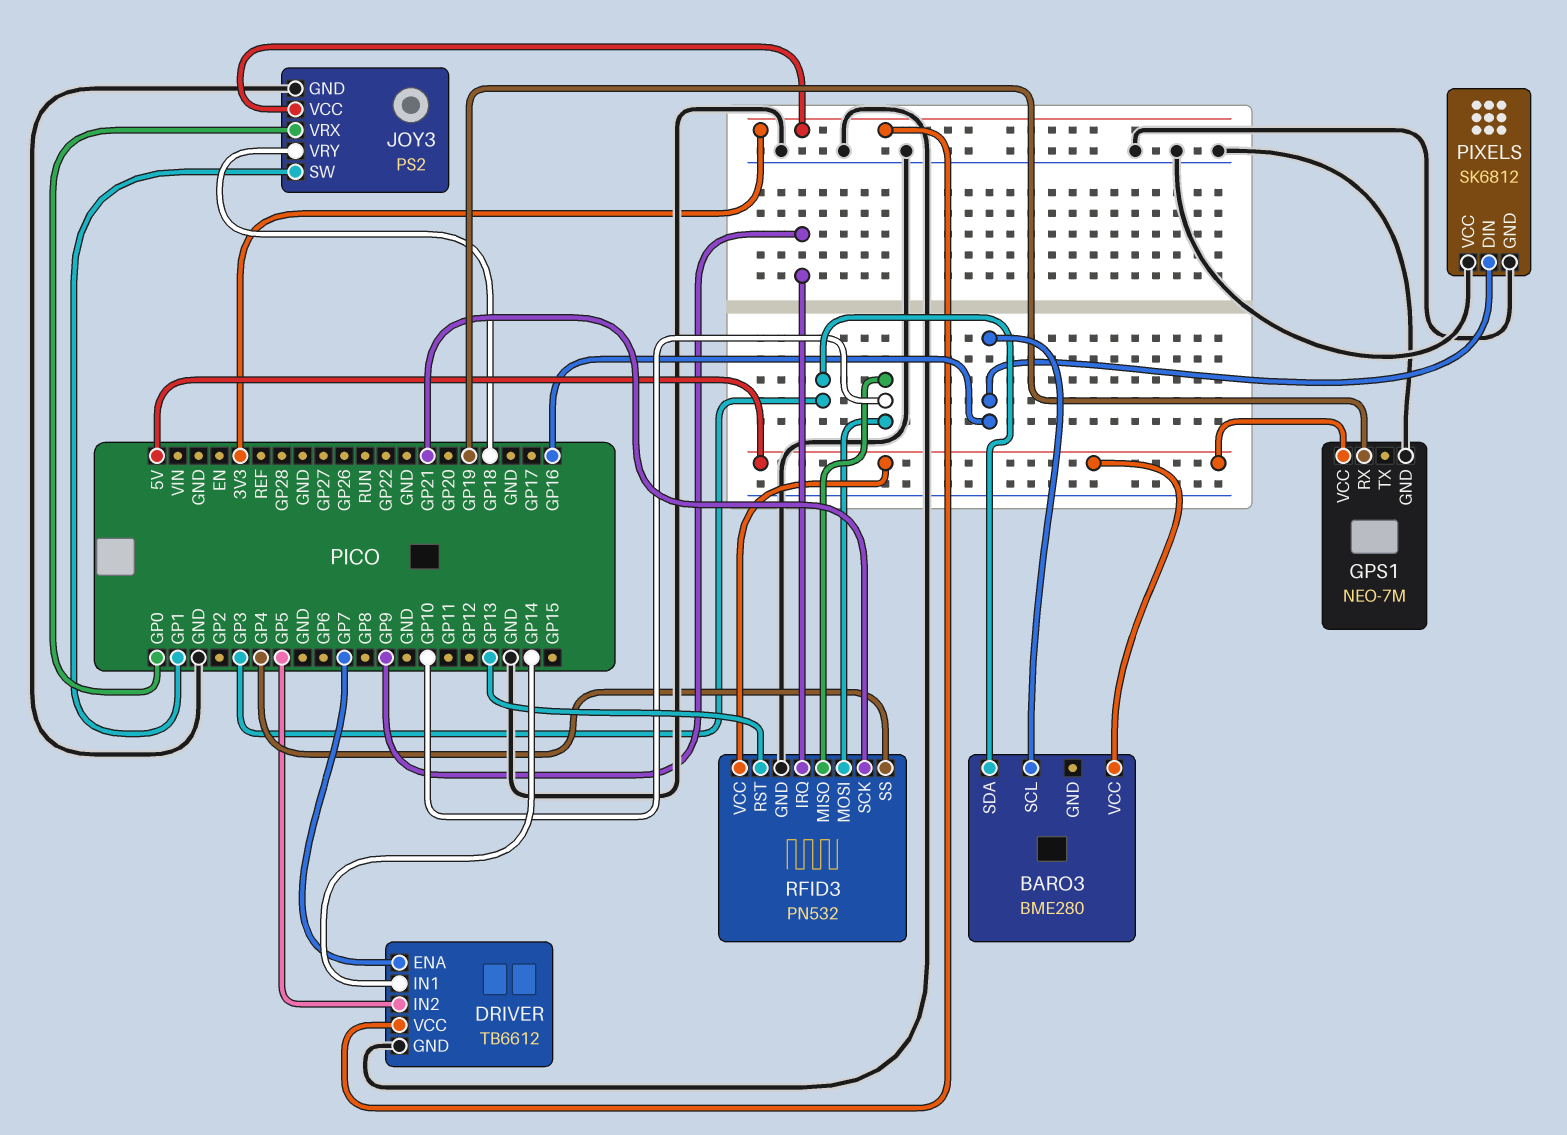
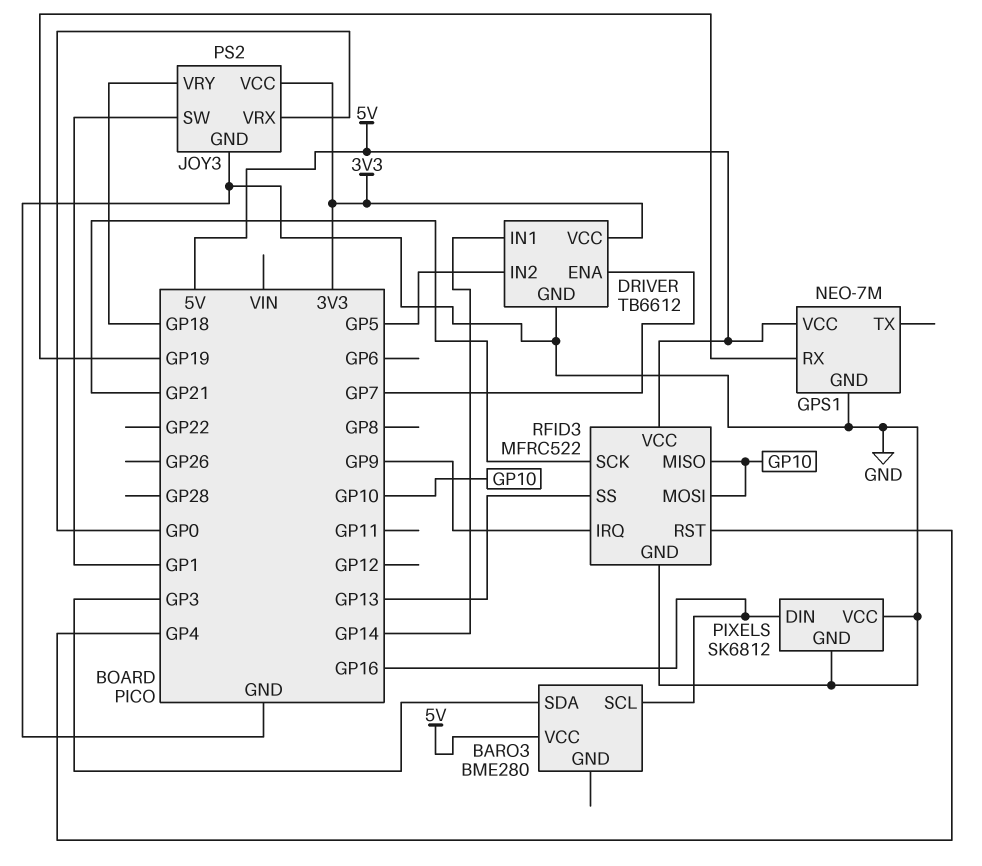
RFID3: PN532 -> MFRC522
RFID3 pin RST: GP13 -> GP4
RFID3 pin SS: GP4 -> GP13

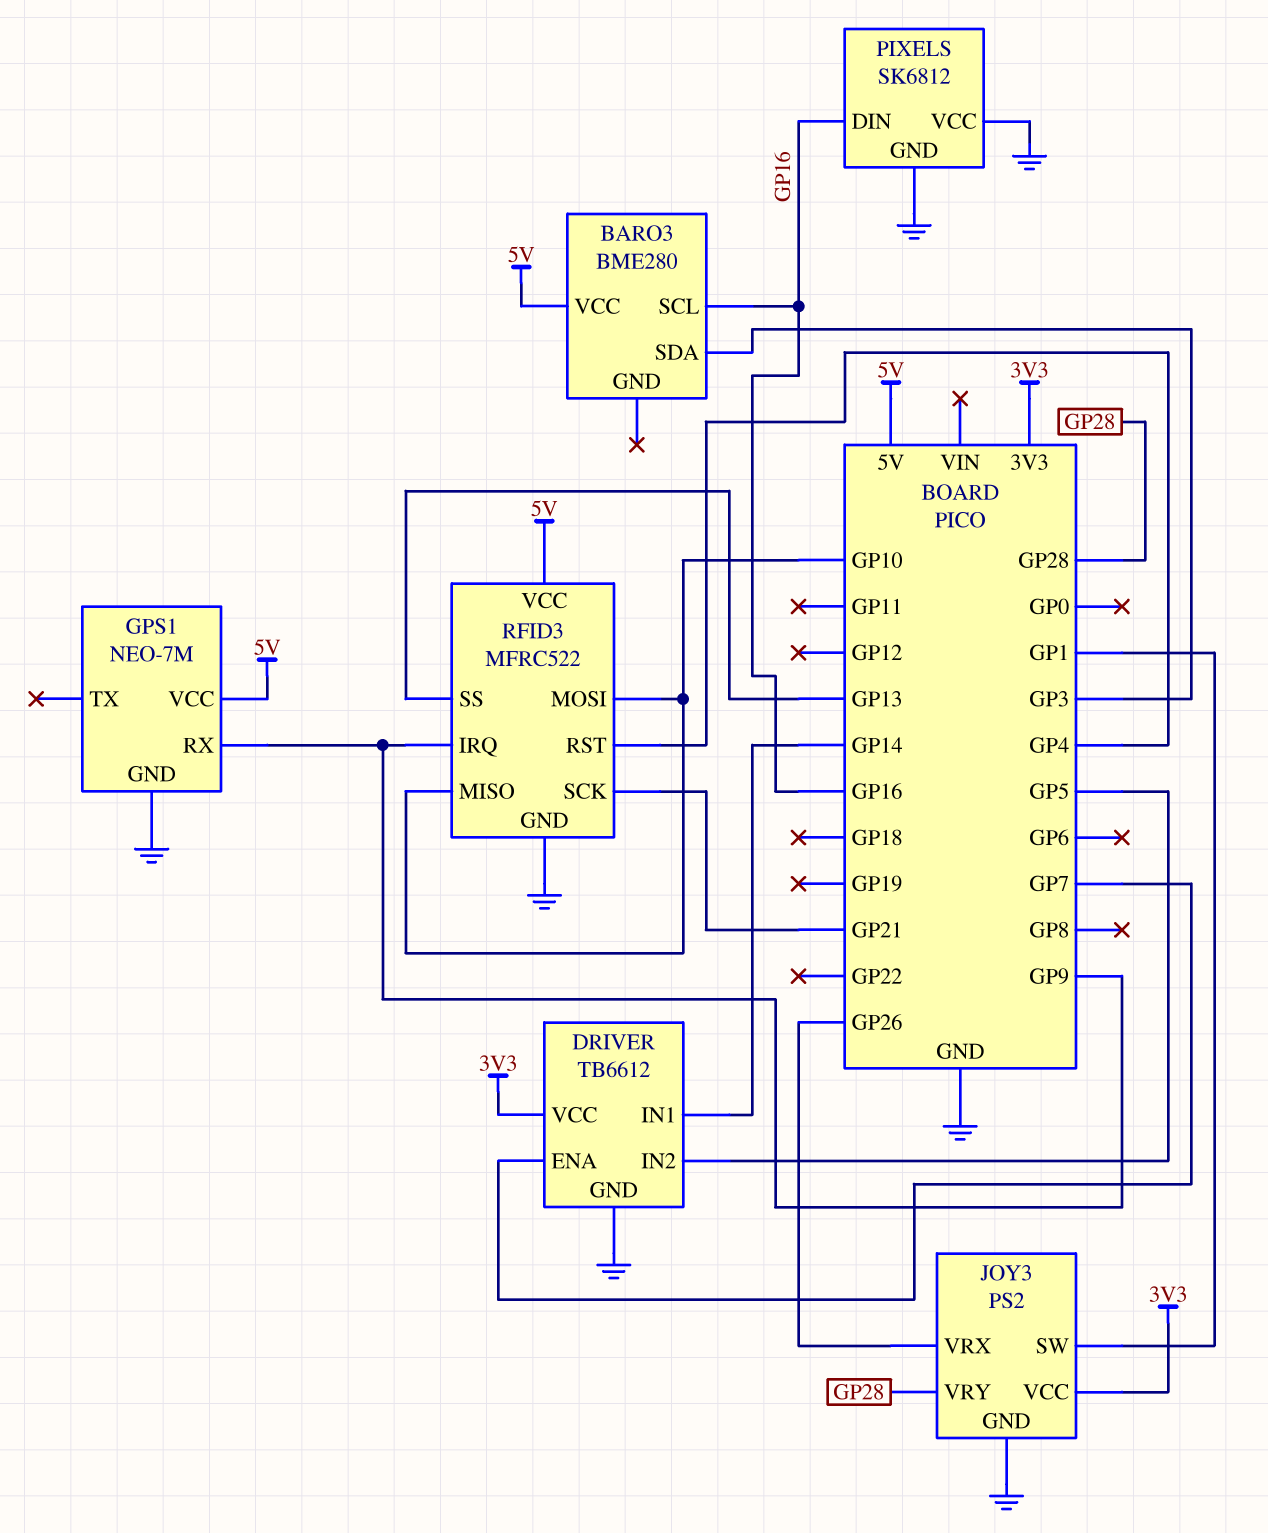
GPS1 pin RX: GP19 -> GP9
JOY3 pin VRX: GP0 -> GP26
JOY3 pin VRY: GP18 -> GP28

